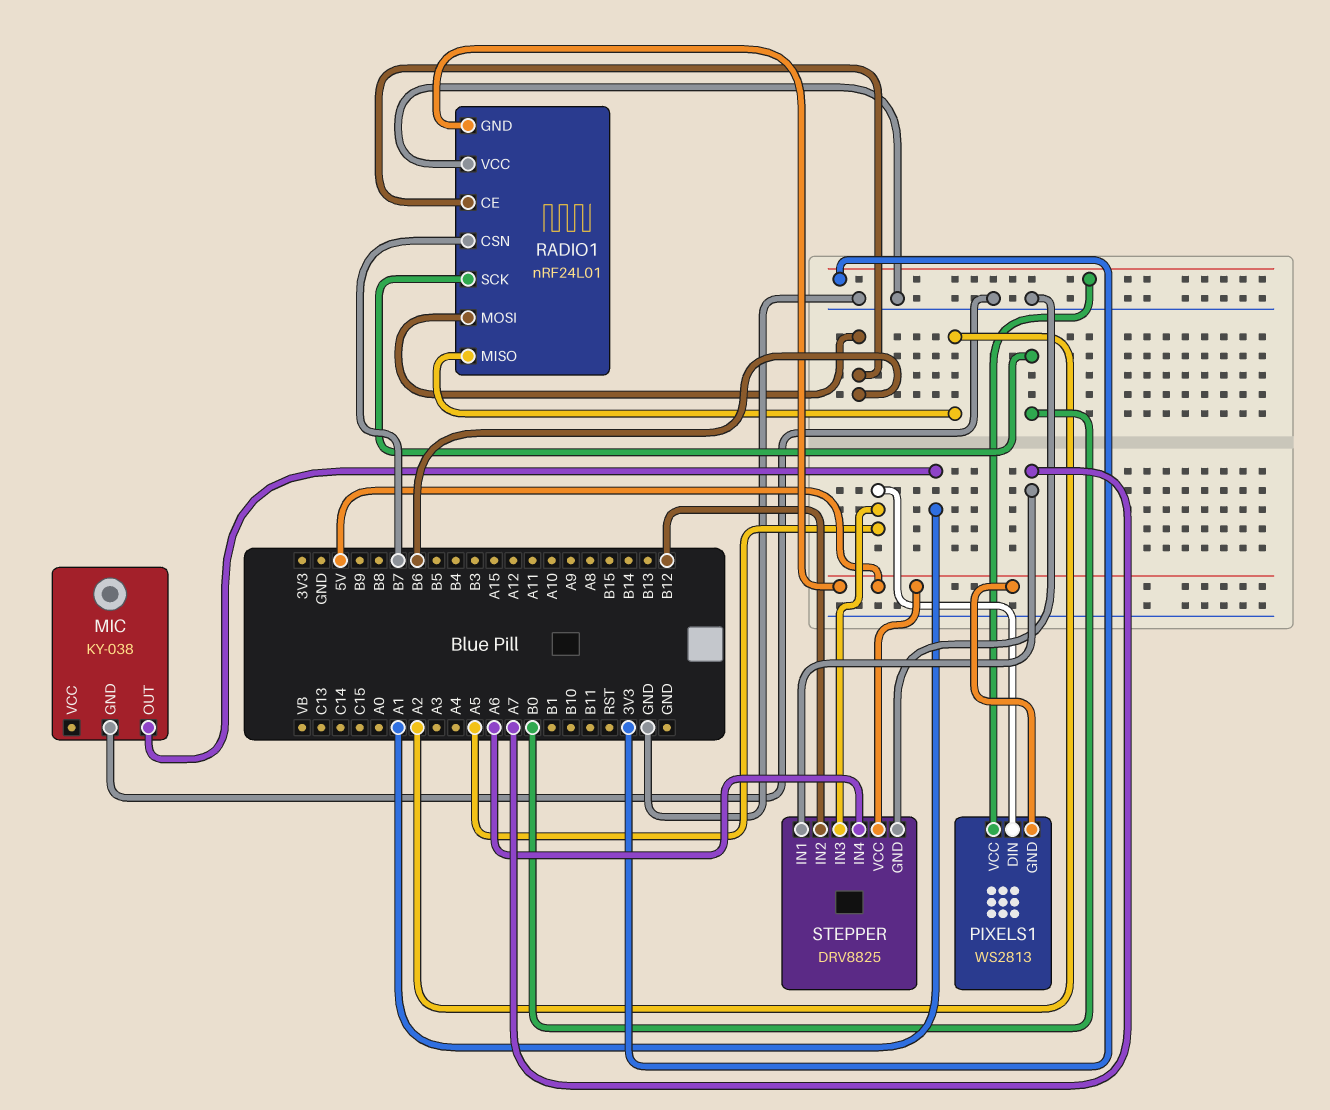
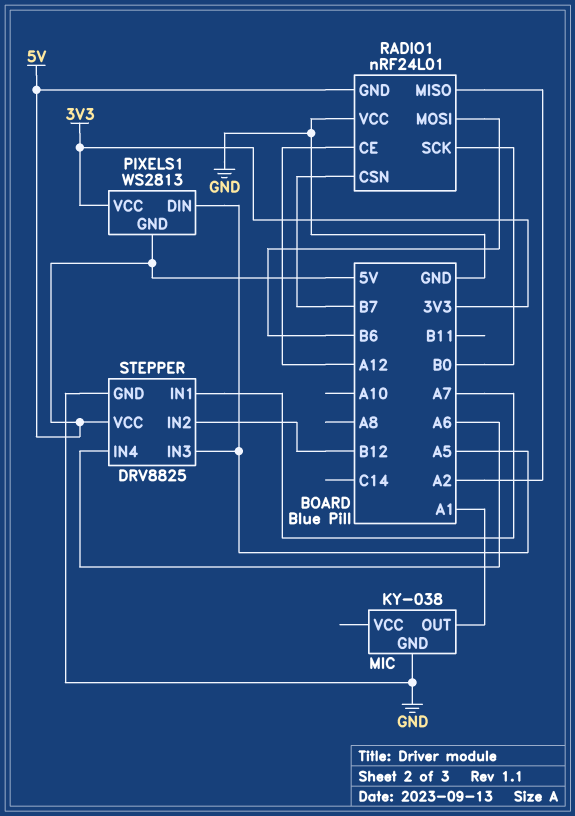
RADIO1 pin CE: B6 -> A12

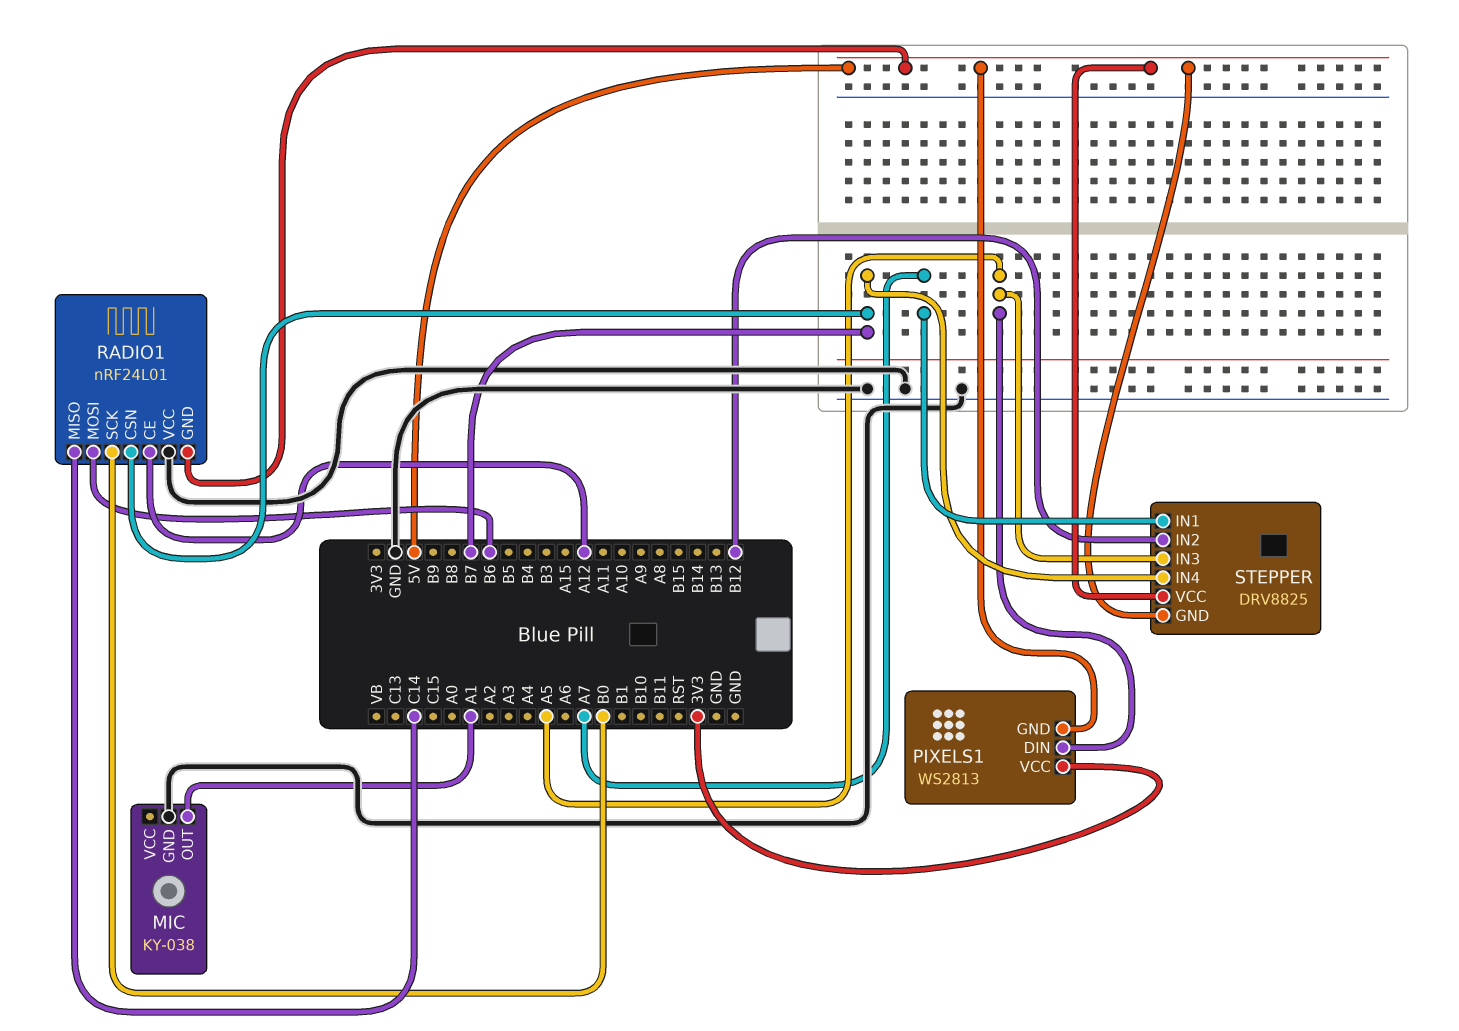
RADIO1 pin MISO: A2 -> C14
STEPPER pin GND: GND -> 5V
STEPPER pin IN4: A6 -> B7

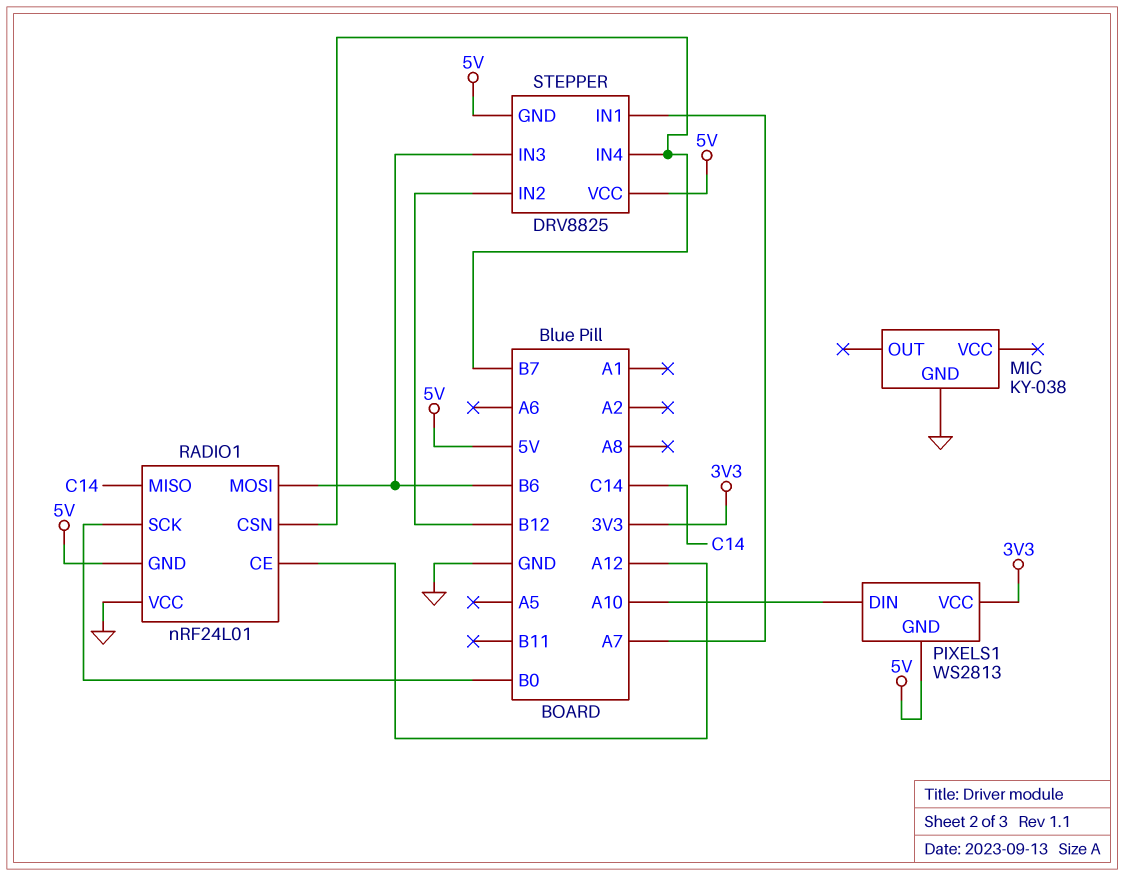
MIC pin OUT: A1 -> none
PIXELS1 pin DIN: A5 -> A10
STEPPER pin IN3: A5 -> B6

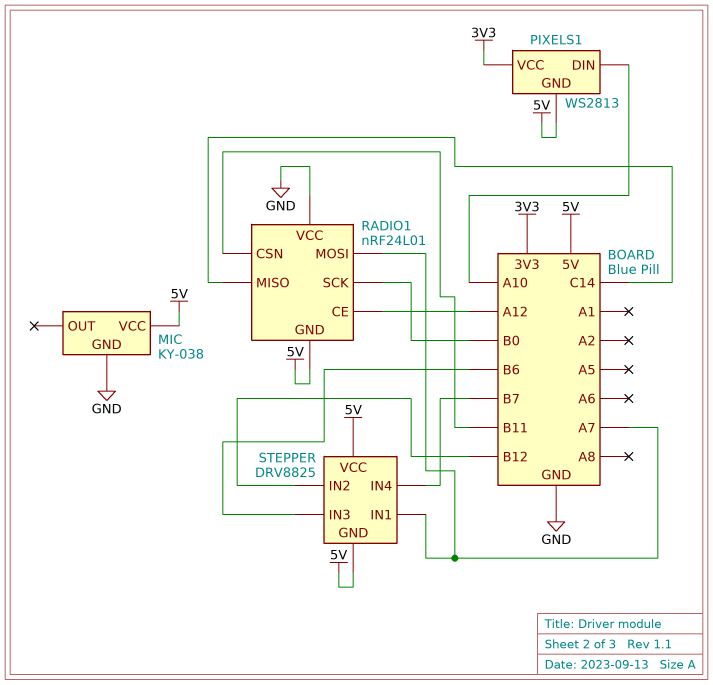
MIC pin VCC: none -> 5V
RADIO1 pin CSN: B7 -> B11
RADIO1 pin MOSI: B6 -> A7

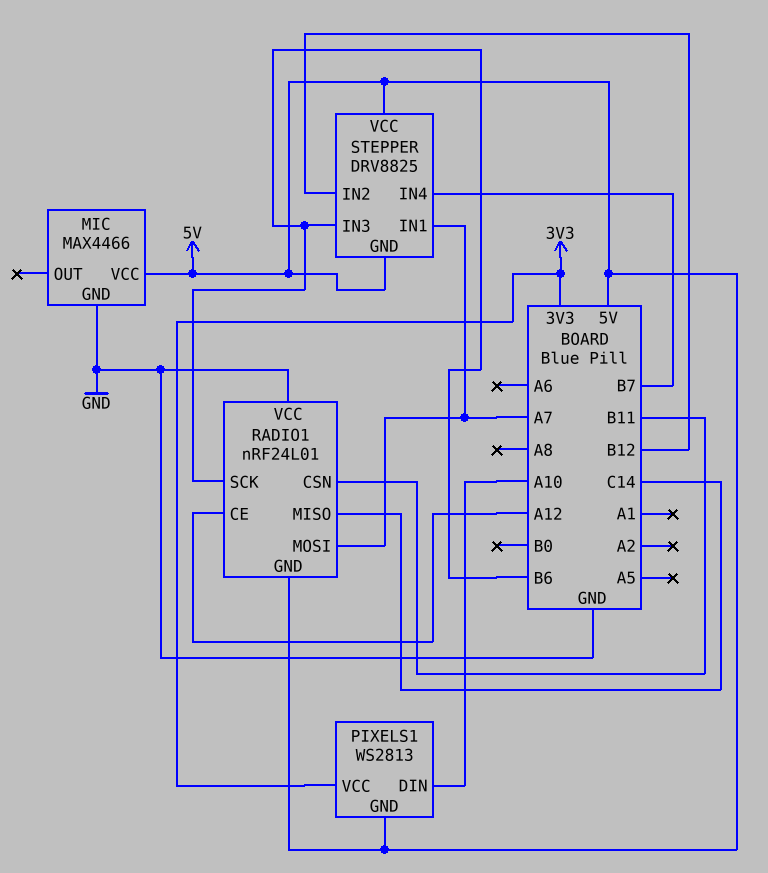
MIC: KY-038 -> MAX4466
RADIO1 pin SCK: B0 -> B6

